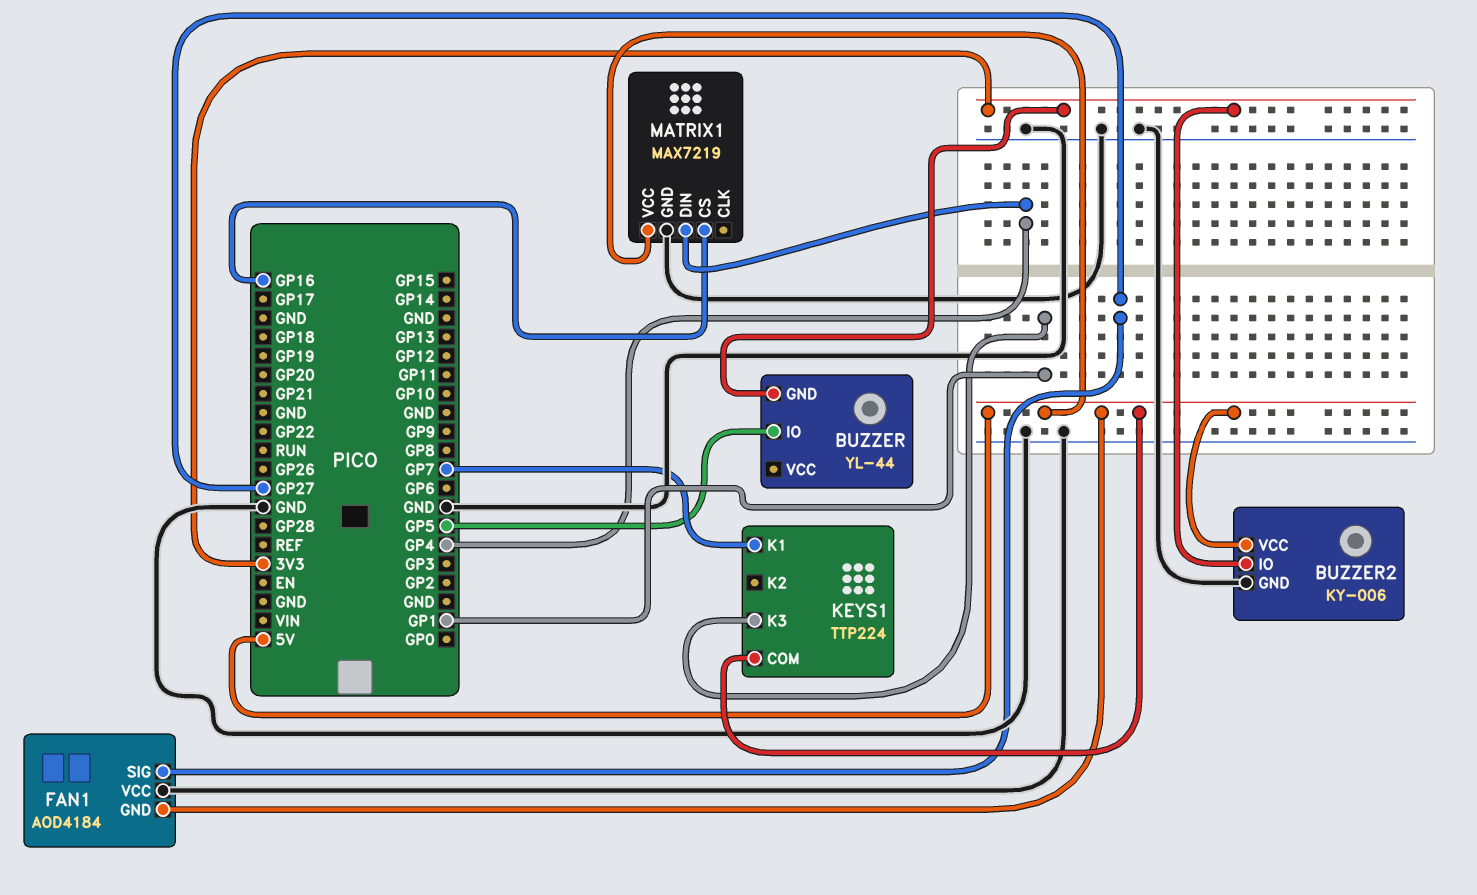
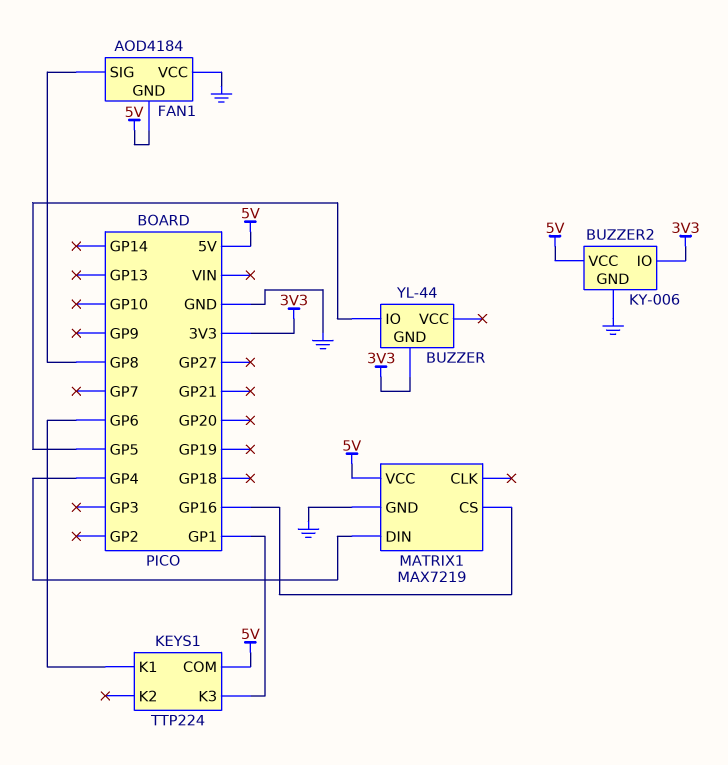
FAN1 pin SIG: GP27 -> GP8
KEYS1 pin K1: GP7 -> GP6

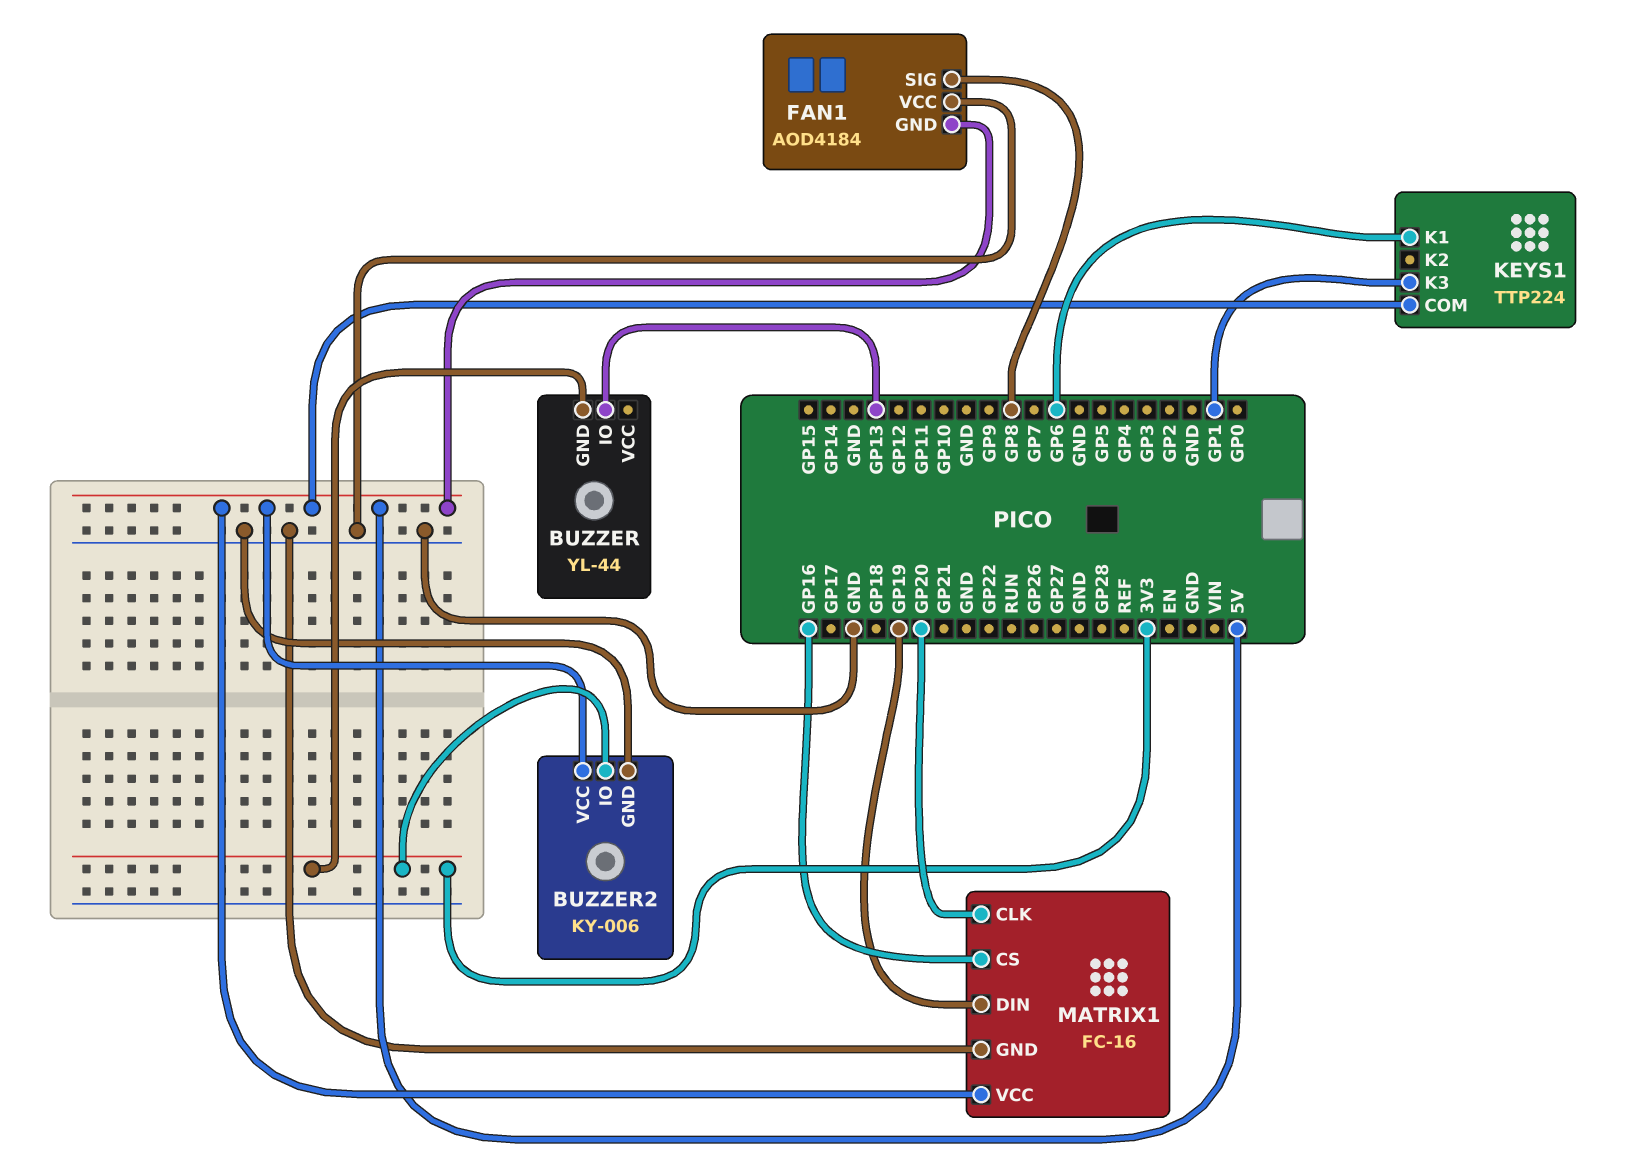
BUZZER pin IO: GP5 -> GP13
MATRIX1: MAX7219 -> FC-16
MATRIX1 pin CLK: none -> GP20
MATRIX1 pin DIN: GP4 -> GP19

